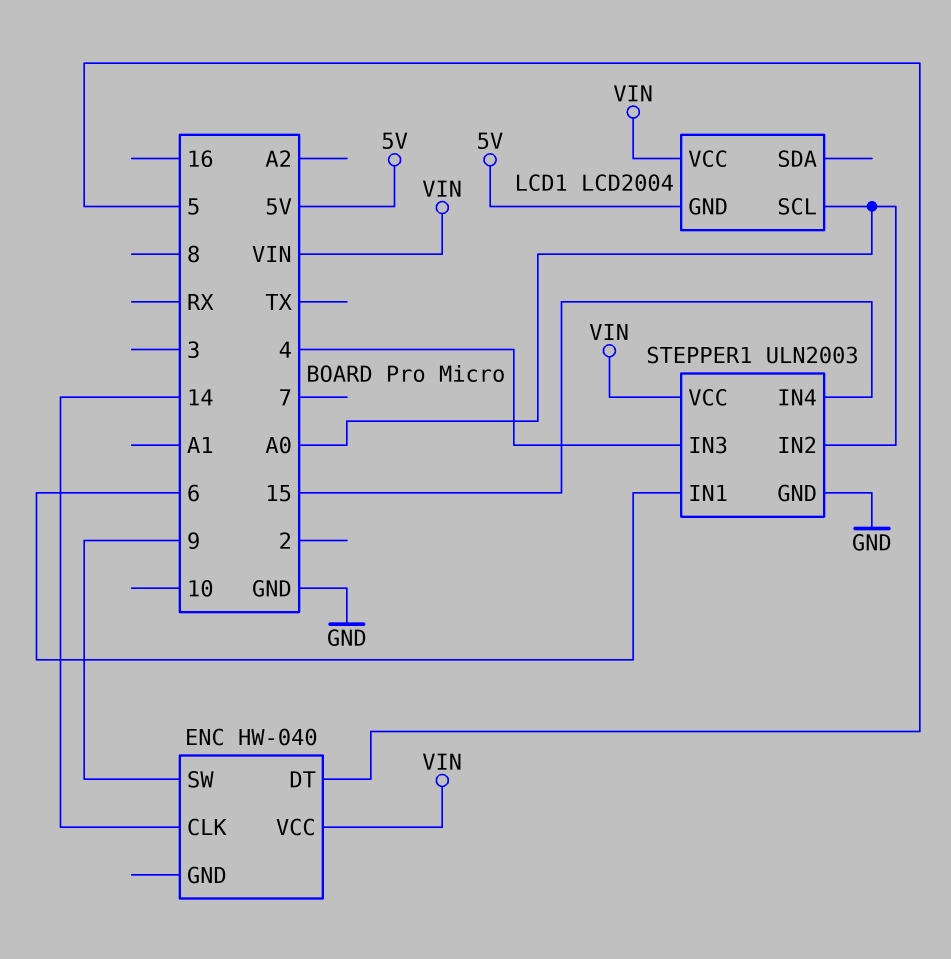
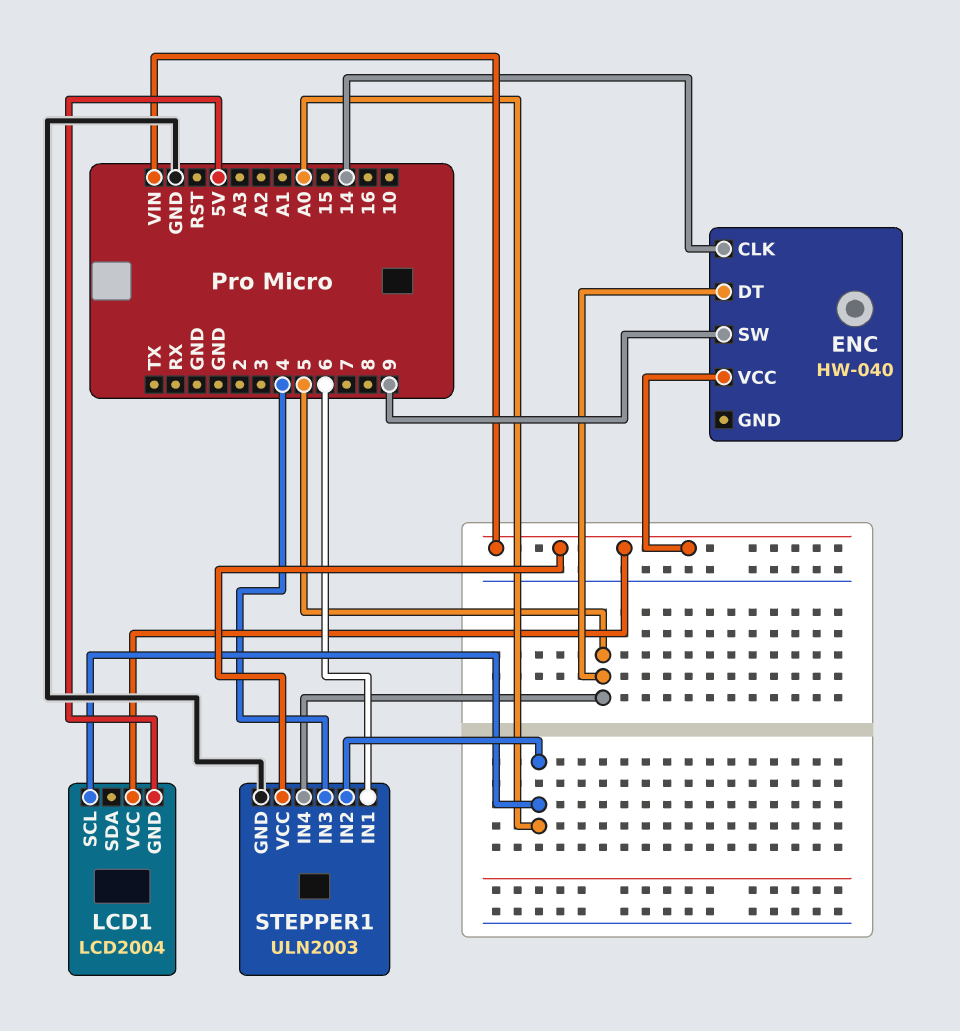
STEPPER1 pin IN4: 15 -> 5

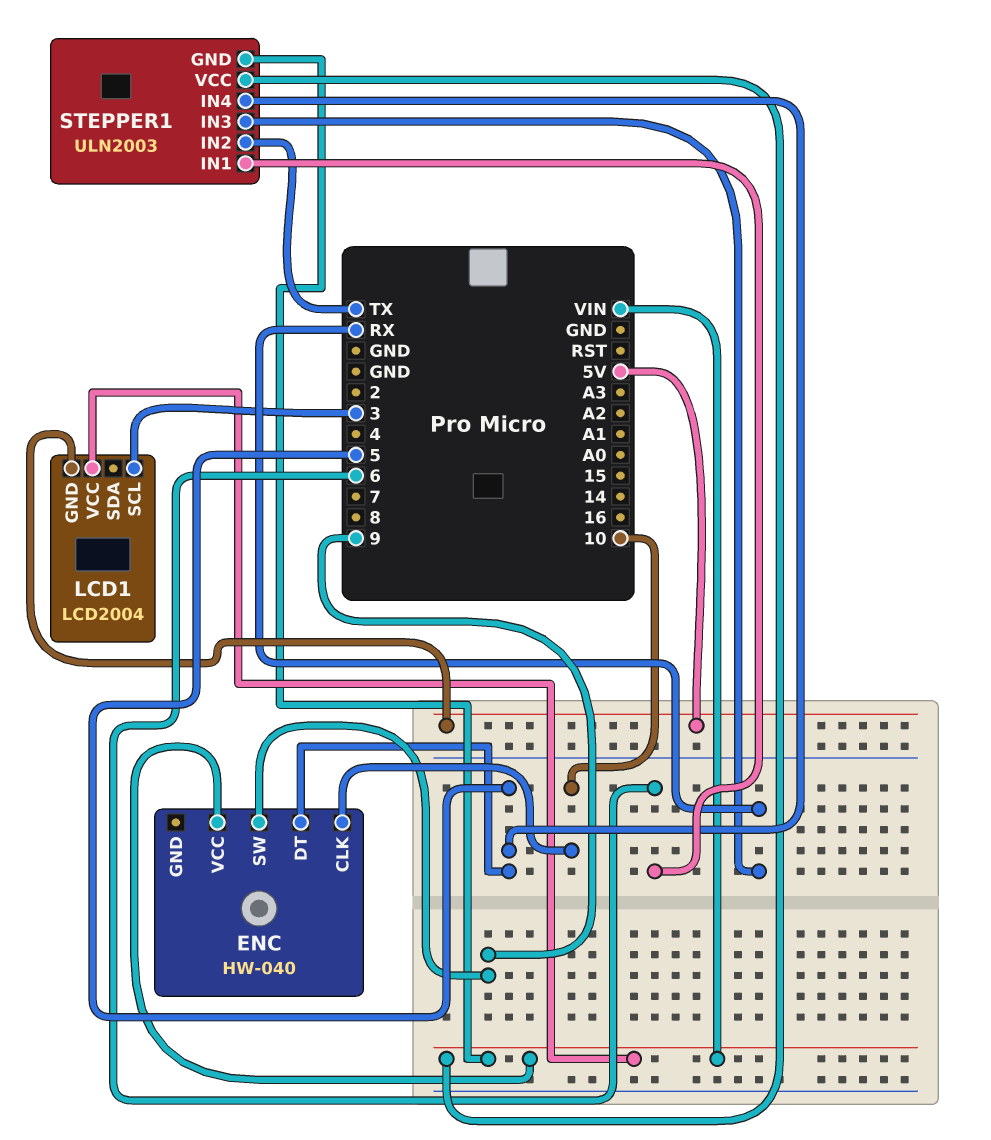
ENC pin CLK: 14 -> 10
LCD1 pin SCL: A0 -> 3
STEPPER1 pin GND: GND -> VIN
STEPPER1 pin IN2: A0 -> TX
STEPPER1 pin IN3: 4 -> RX

